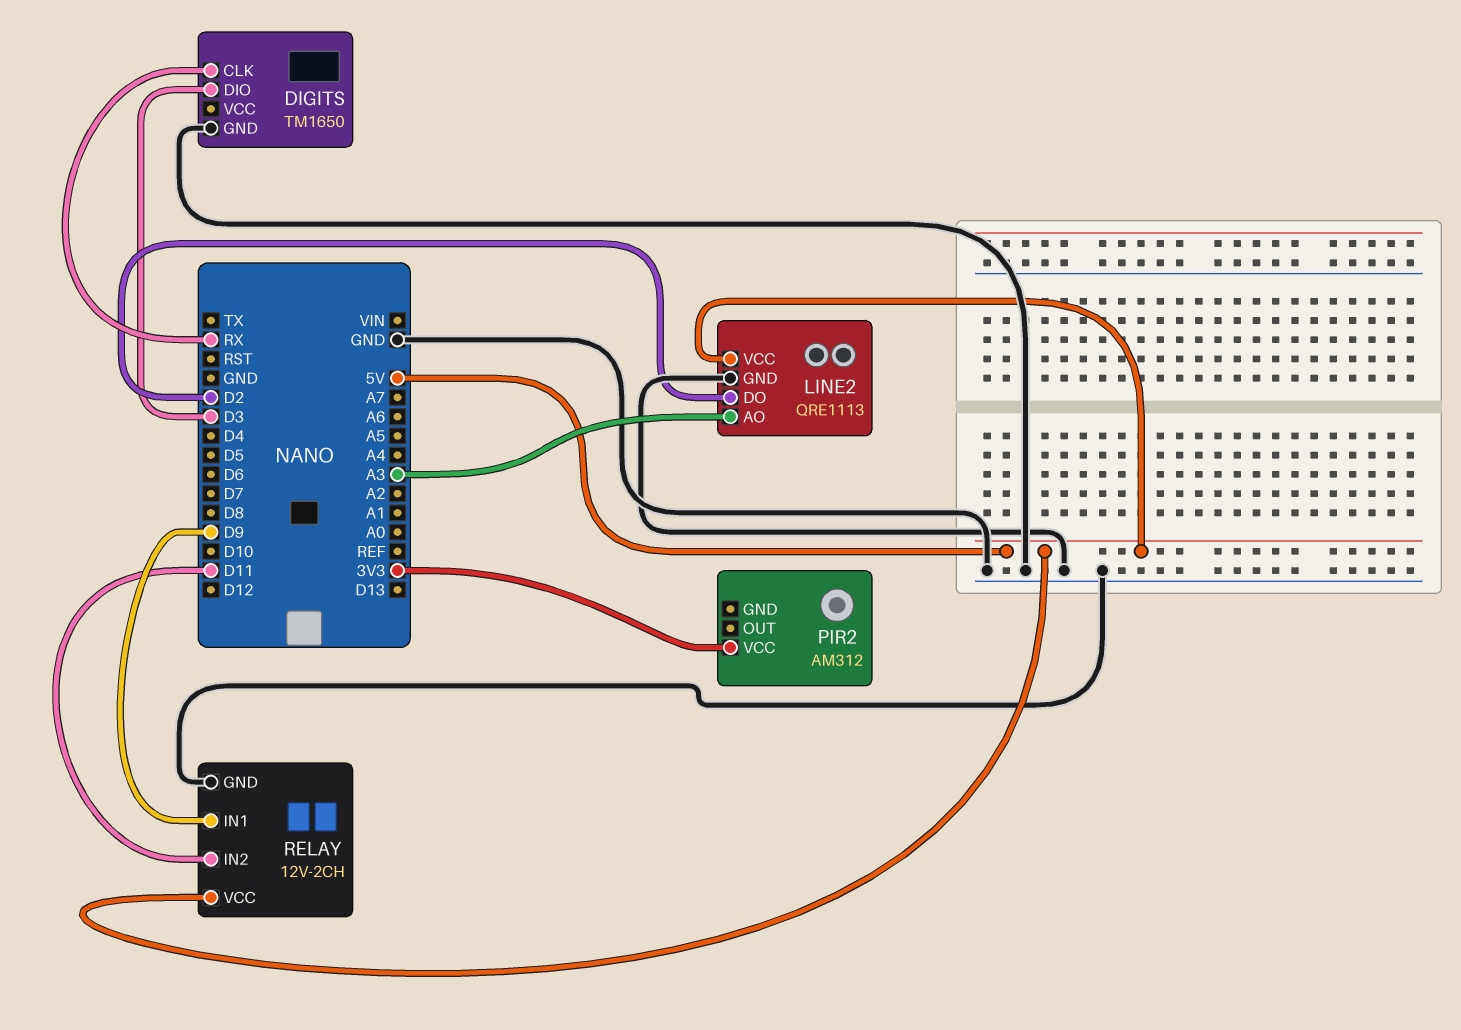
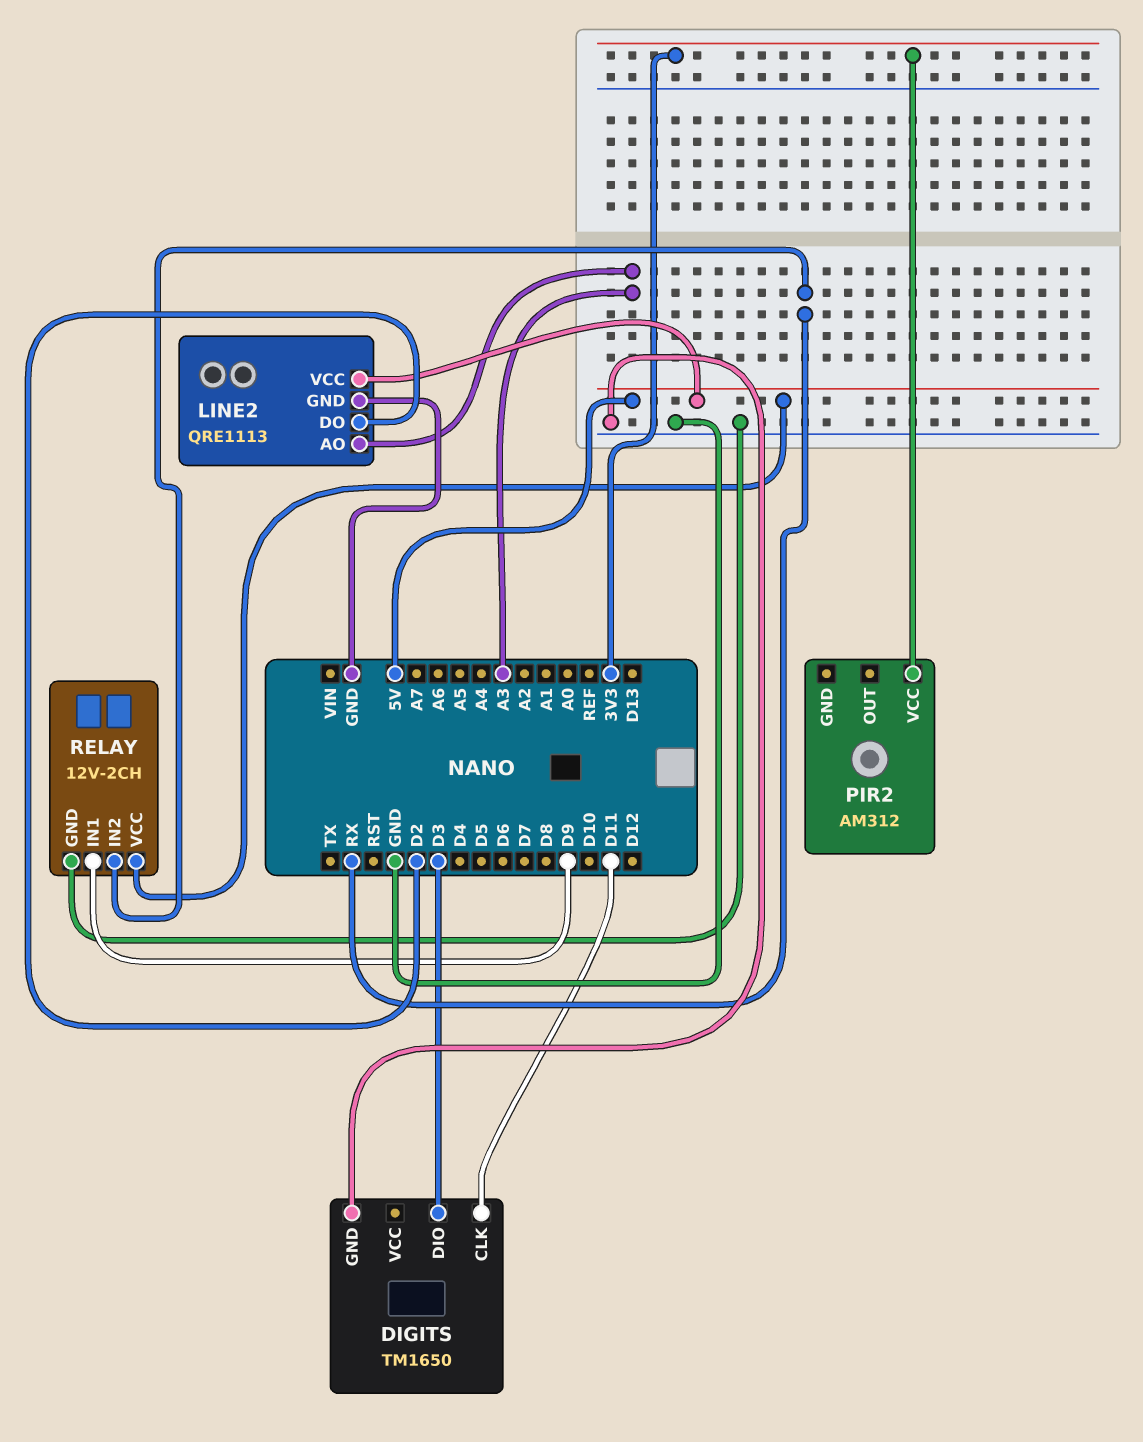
DIGITS pin CLK: RX -> D11
RELAY pin IN2: D11 -> RX

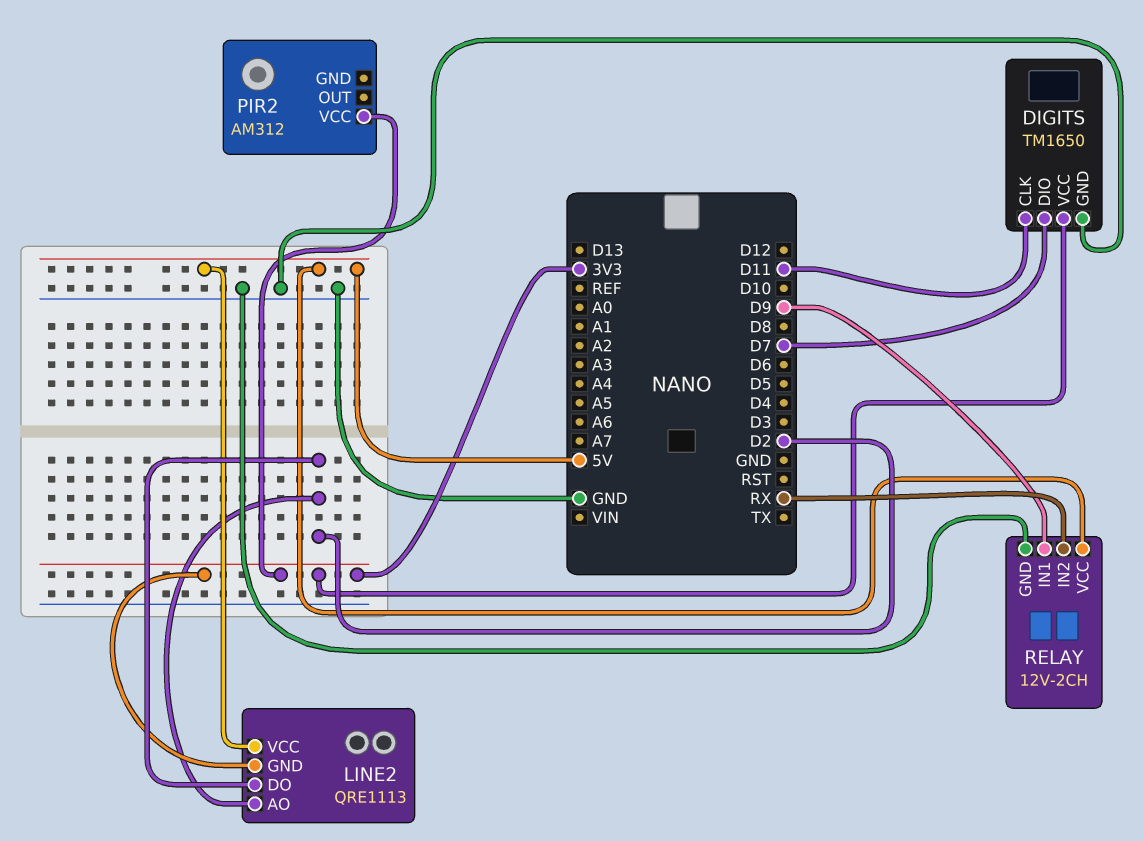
DIGITS pin DIO: D3 -> D7
DIGITS pin VCC: none -> 3V3
LINE2 pin AO: A3 -> D2
LINE2 pin GND: GND -> 3V3

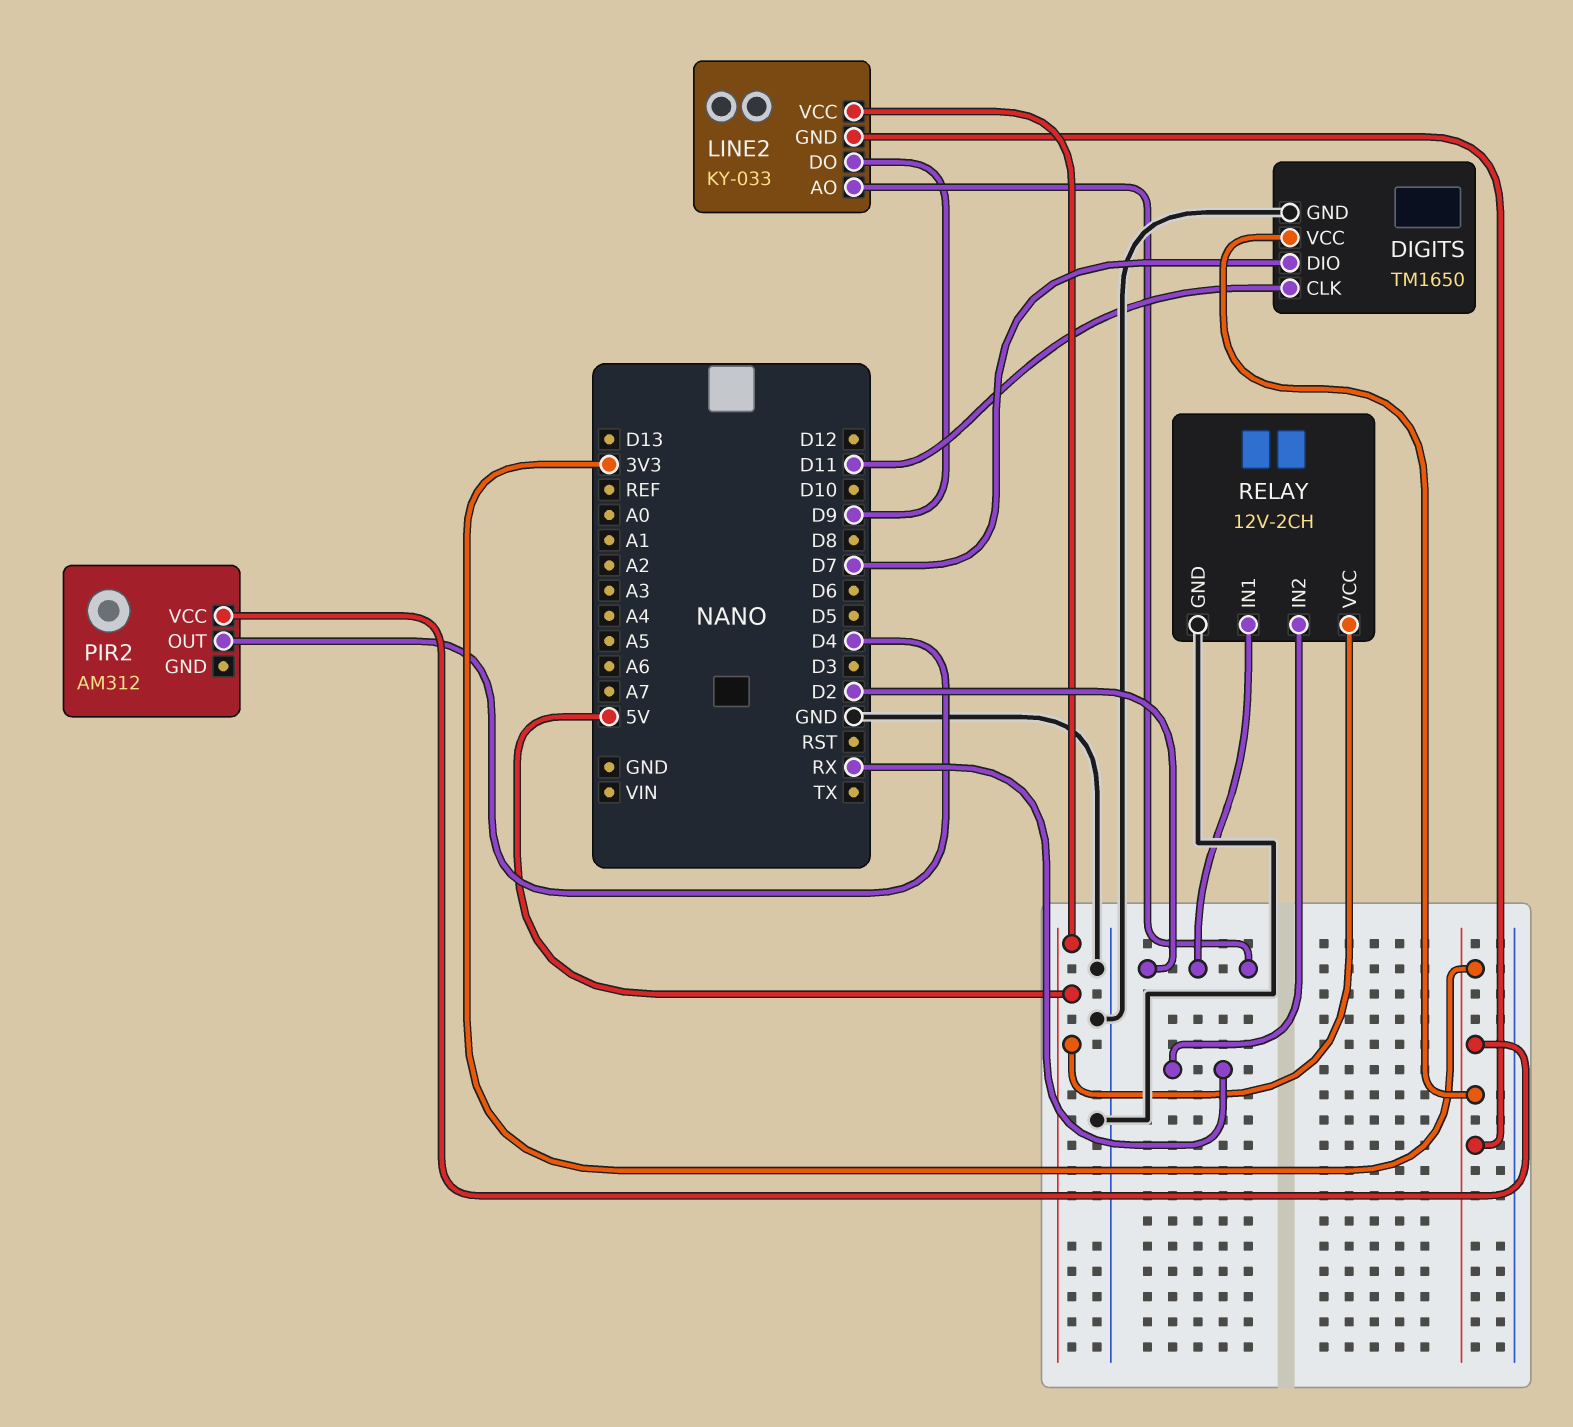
LINE2: QRE1113 -> KY-033
LINE2 pin DO: D2 -> D9
PIR2 pin OUT: none -> D4
RELAY pin IN1: D9 -> D2

